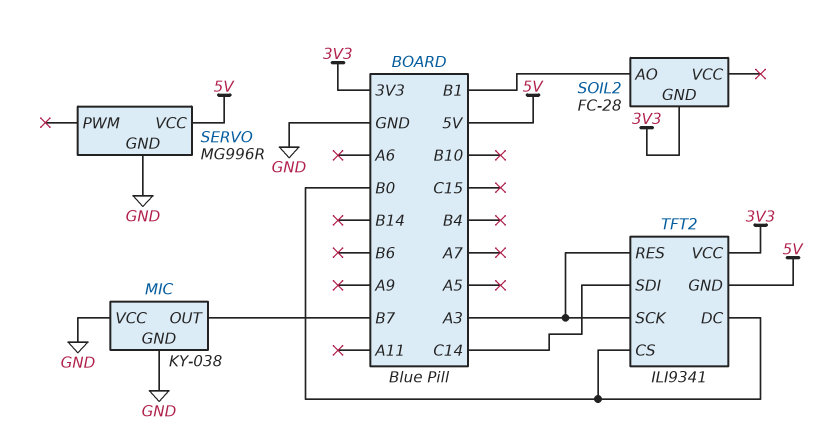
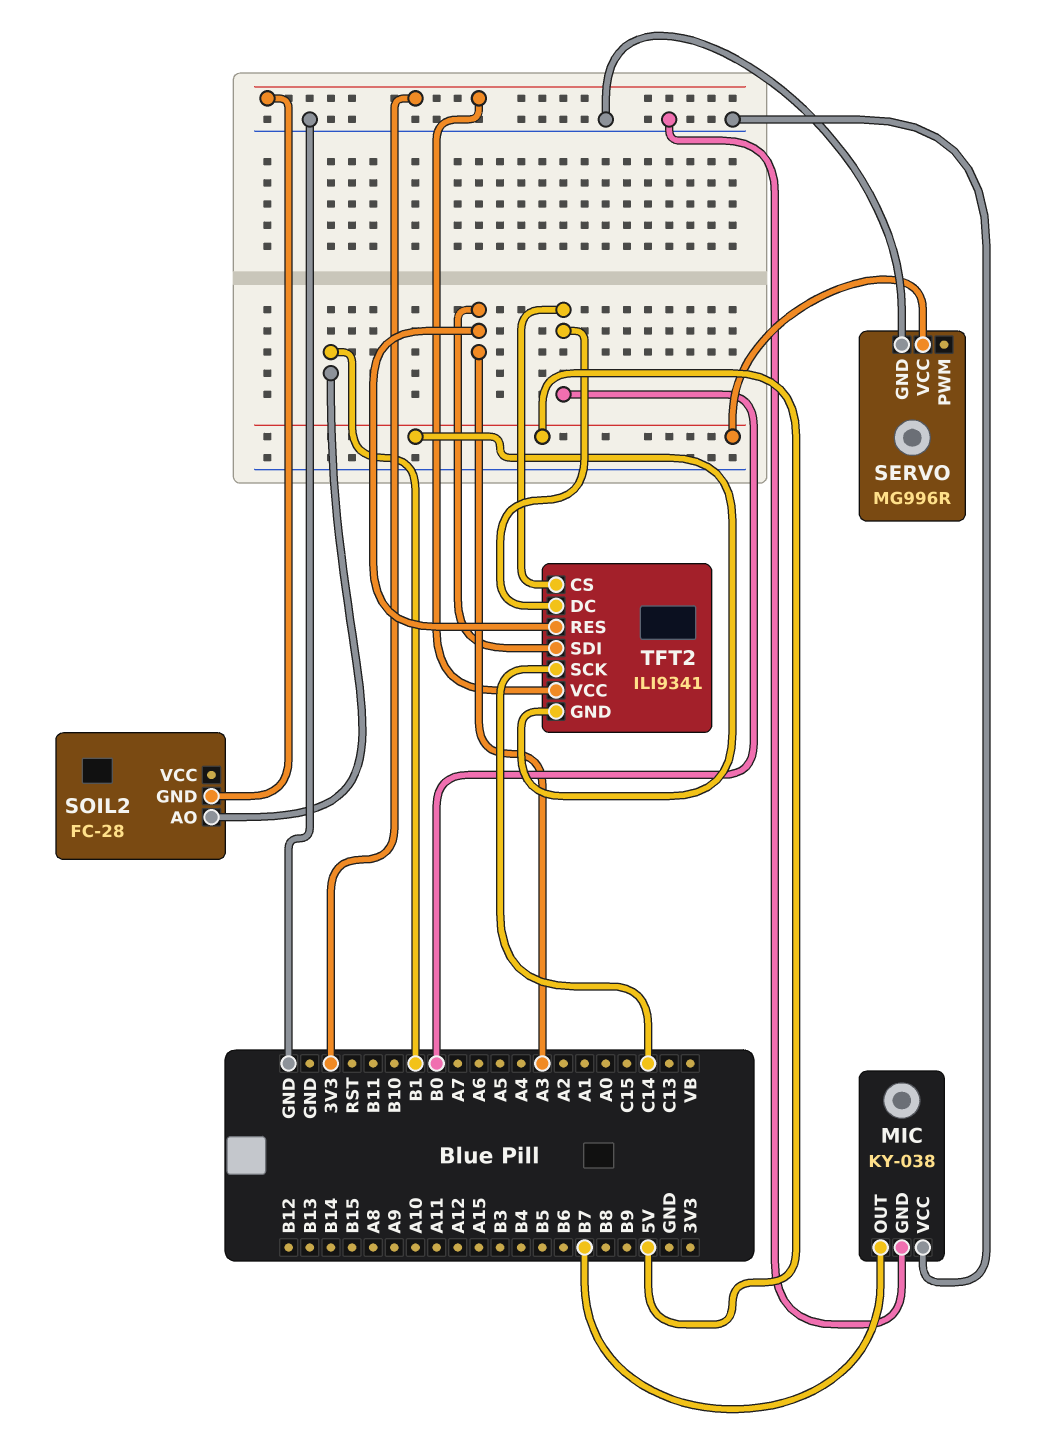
TFT2 pin SCK: A3 -> C14
TFT2 pin SDI: C14 -> A3

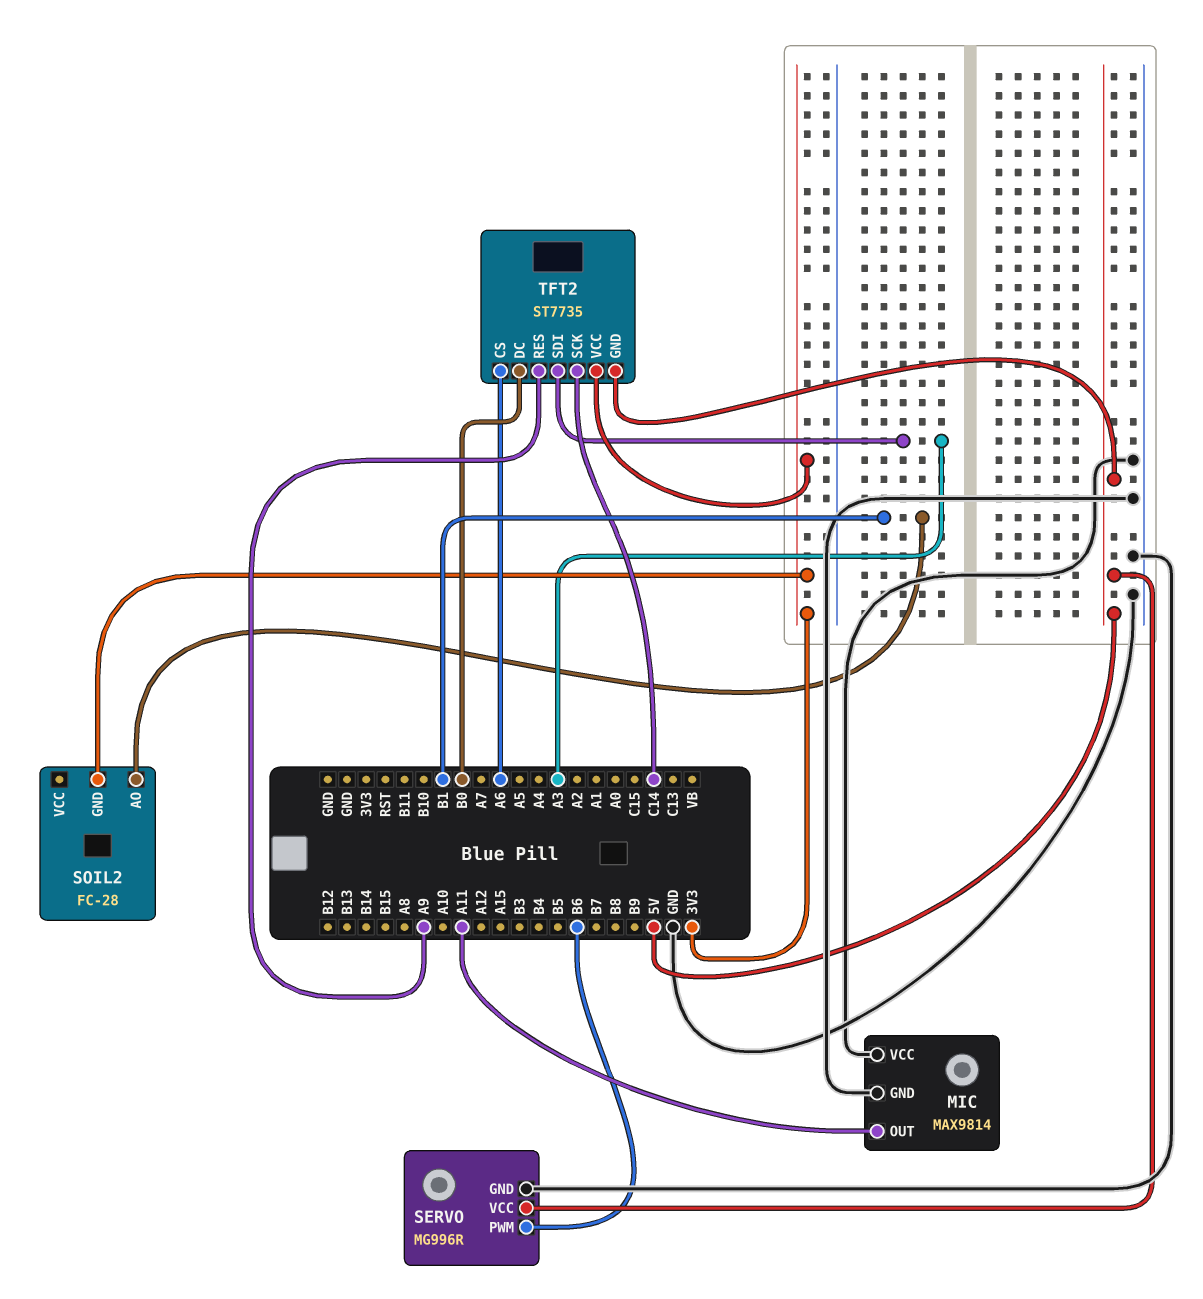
MIC: KY-038 -> MAX9814
MIC pin OUT: B7 -> A11
SERVO pin PWM: none -> B6
TFT2: ILI9341 -> ST7735
TFT2 pin CS: B0 -> A6
TFT2 pin RES: A3 -> A9

